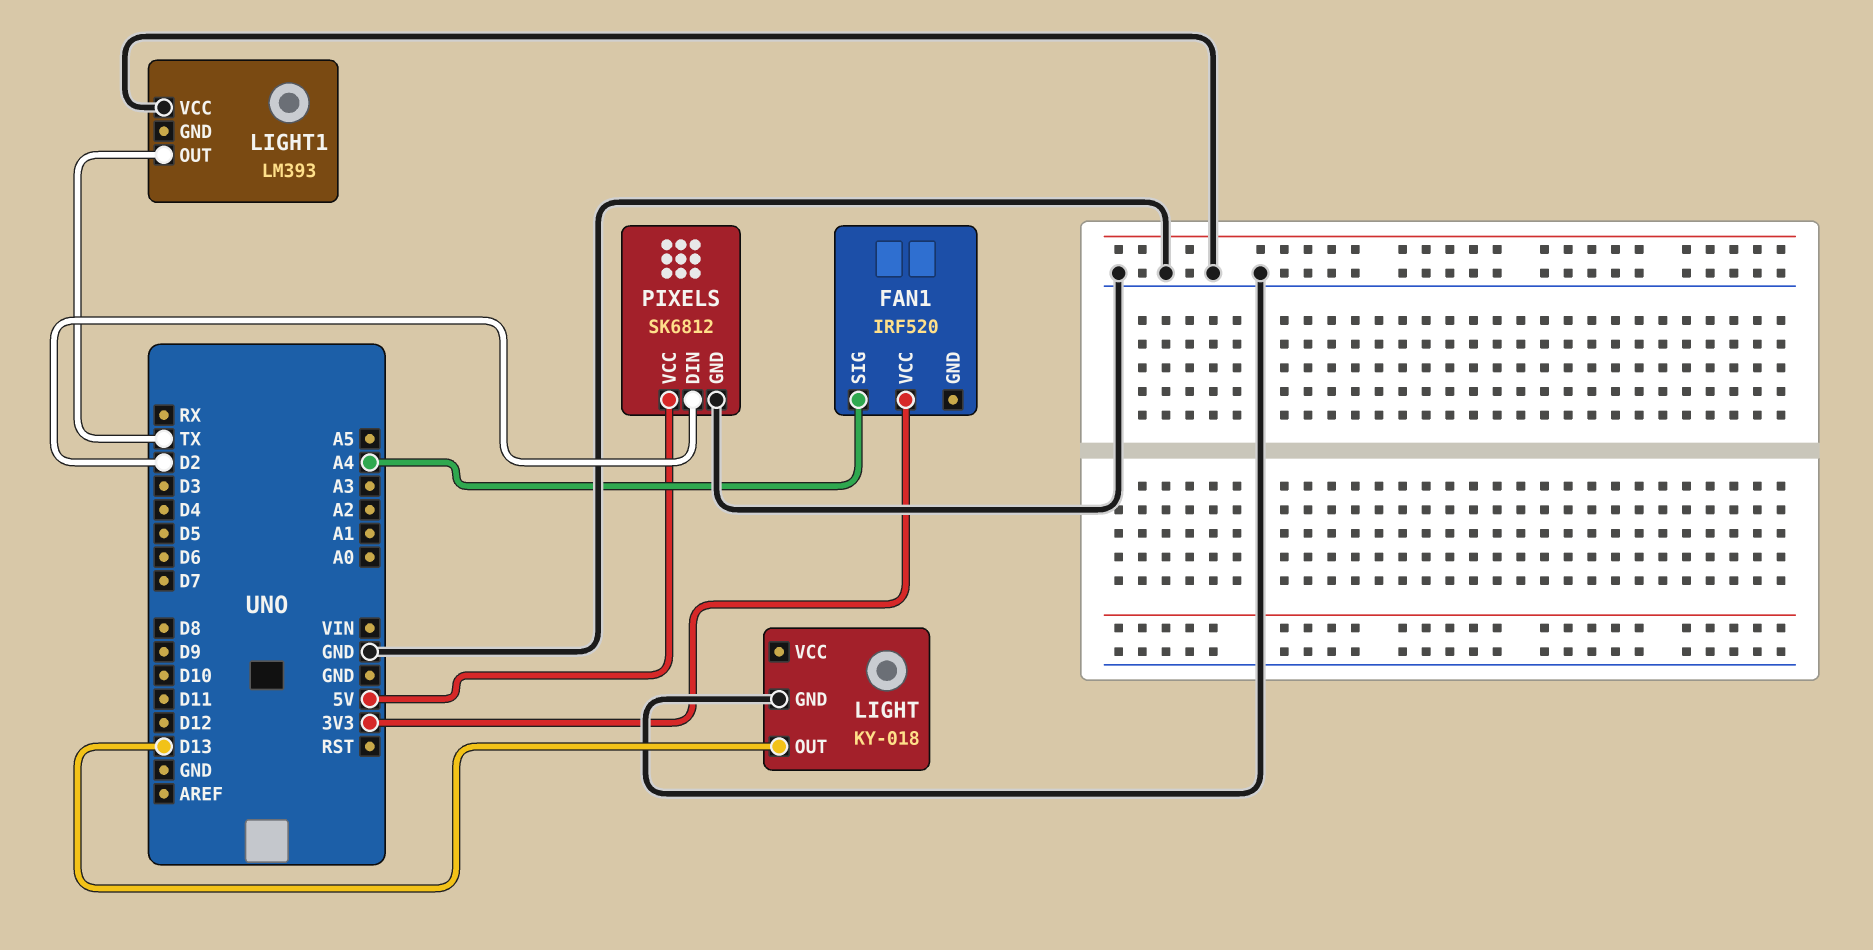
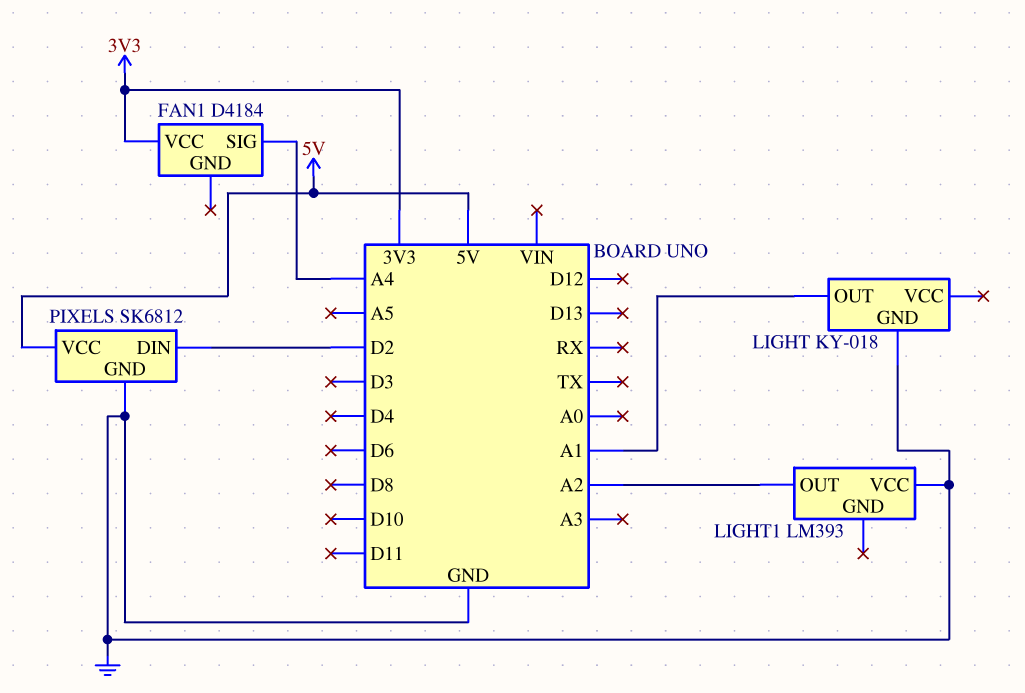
FAN1: IRF520 -> D4184
LIGHT pin OUT: D13 -> A1
LIGHT1 pin OUT: TX -> A2

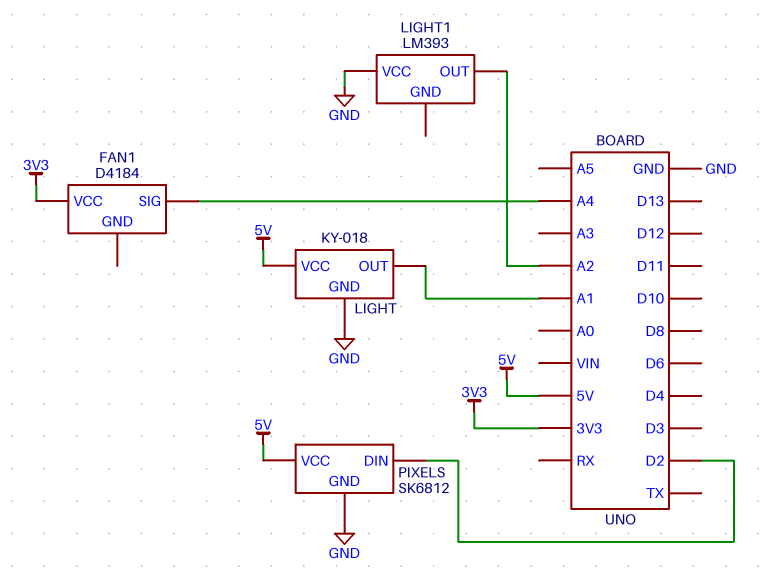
LIGHT pin VCC: none -> 5V

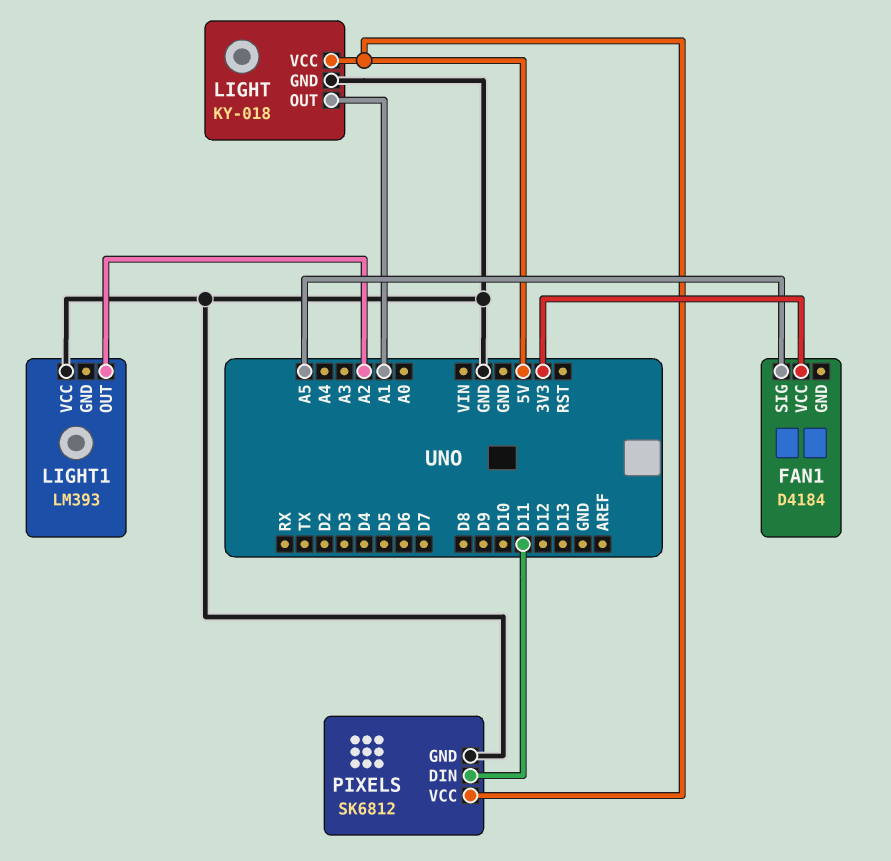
FAN1 pin SIG: A4 -> A5
PIXELS pin DIN: D2 -> D11

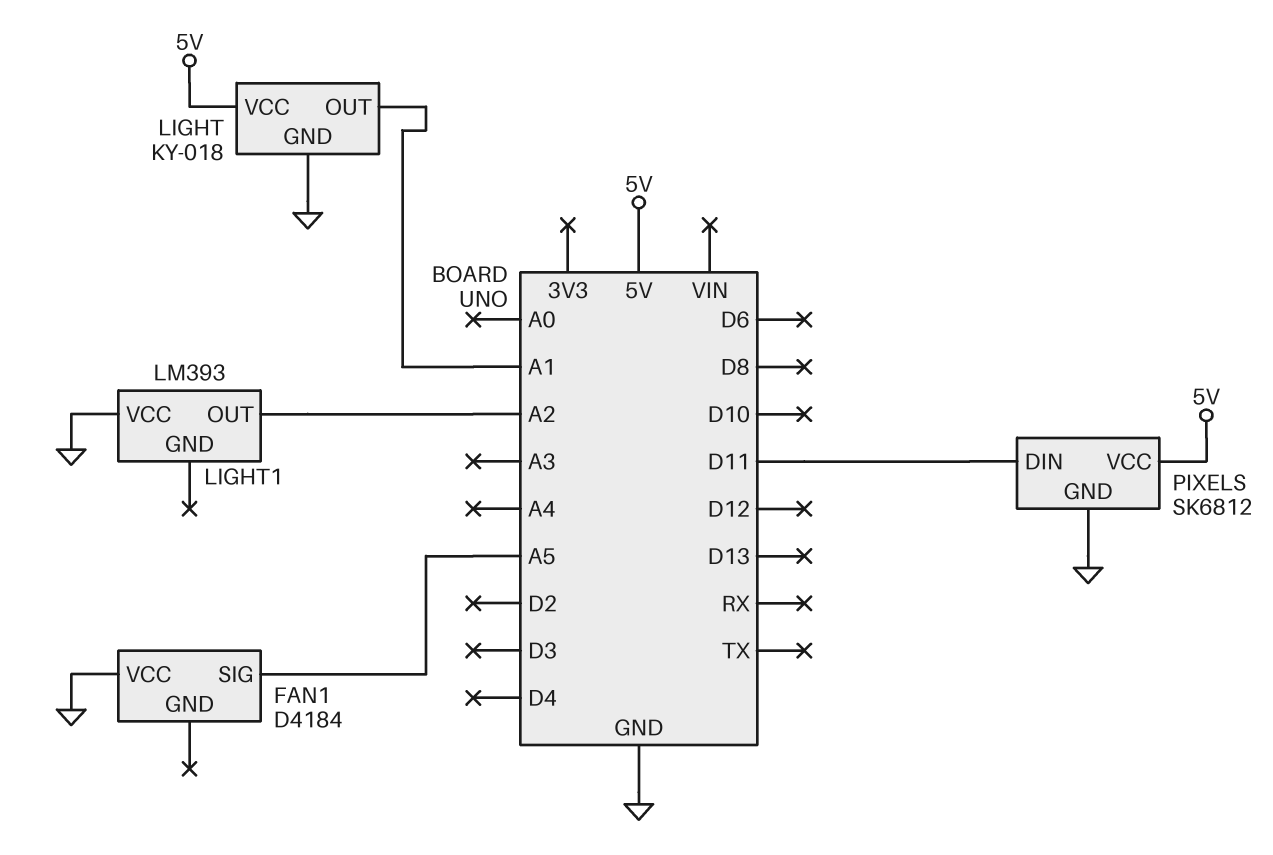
FAN1 pin VCC: 3V3 -> GND

